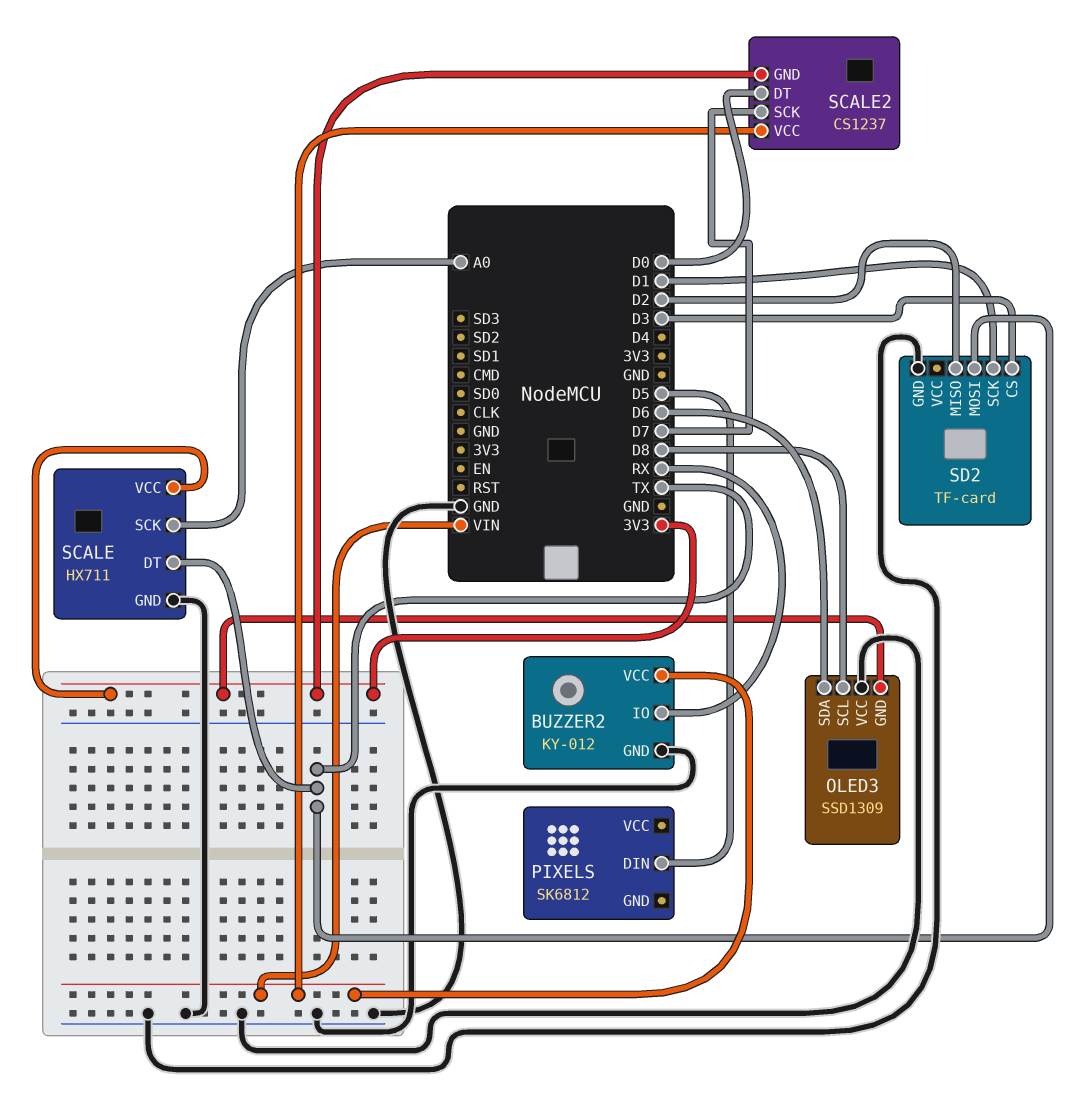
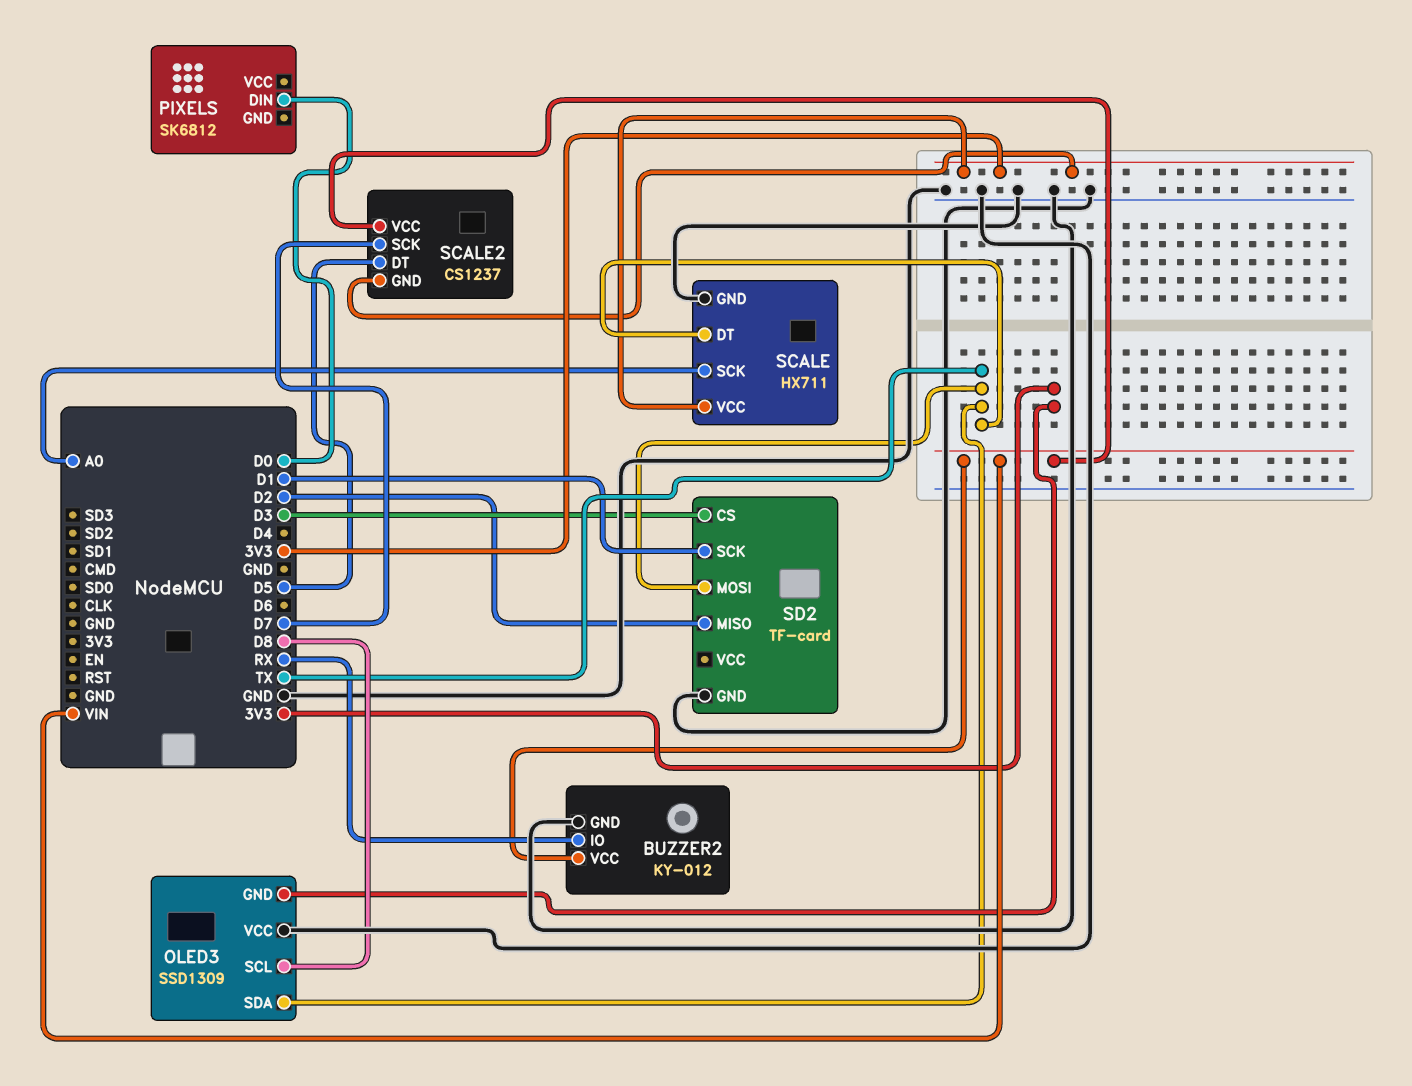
OLED3 pin SDA: D6 -> TX
PIXELS pin DIN: D5 -> D0
SCALE2 pin DT: D0 -> D5

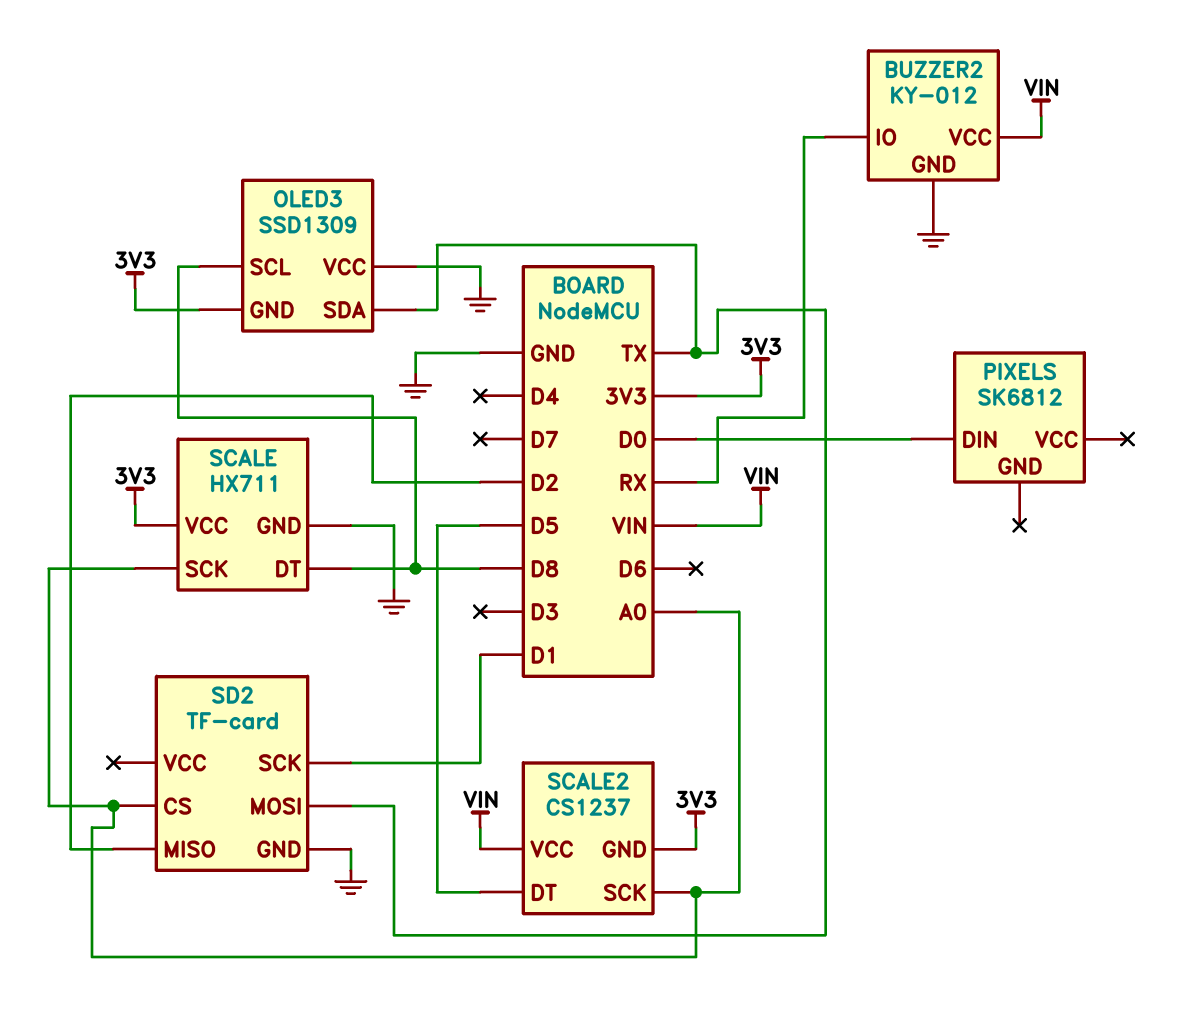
SCALE pin DT: TX -> D8
SCALE2 pin SCK: D7 -> A0
SD2 pin CS: D3 -> A0

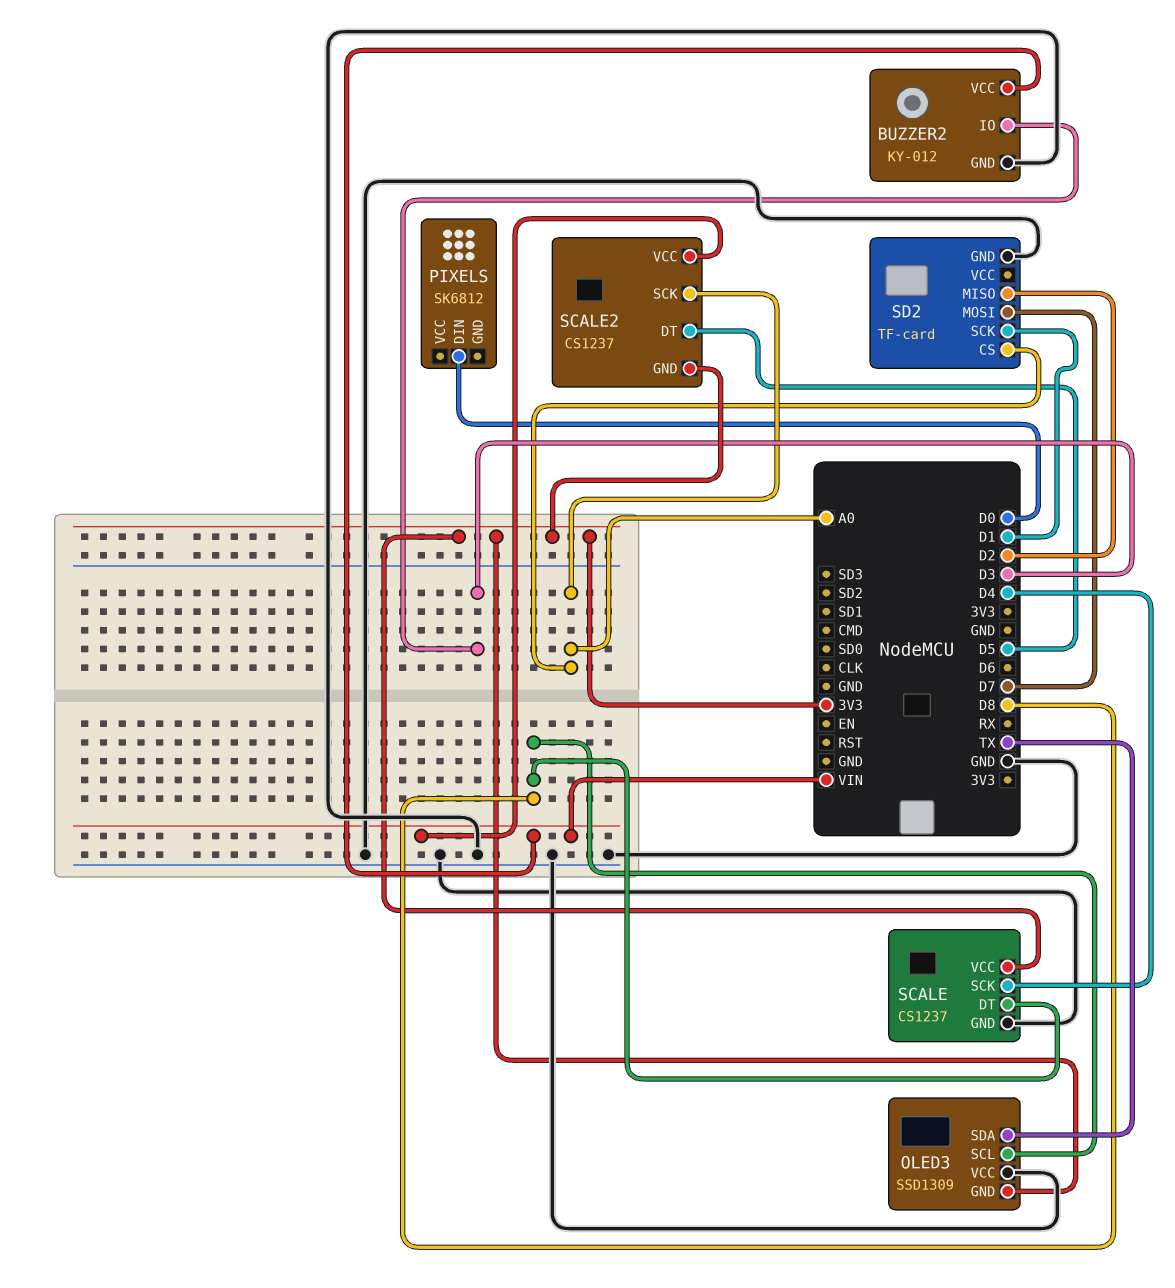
BUZZER2 pin IO: RX -> D3
SCALE: HX711 -> CS1237
SCALE pin SCK: A0 -> D4
SD2 pin MOSI: TX -> D7

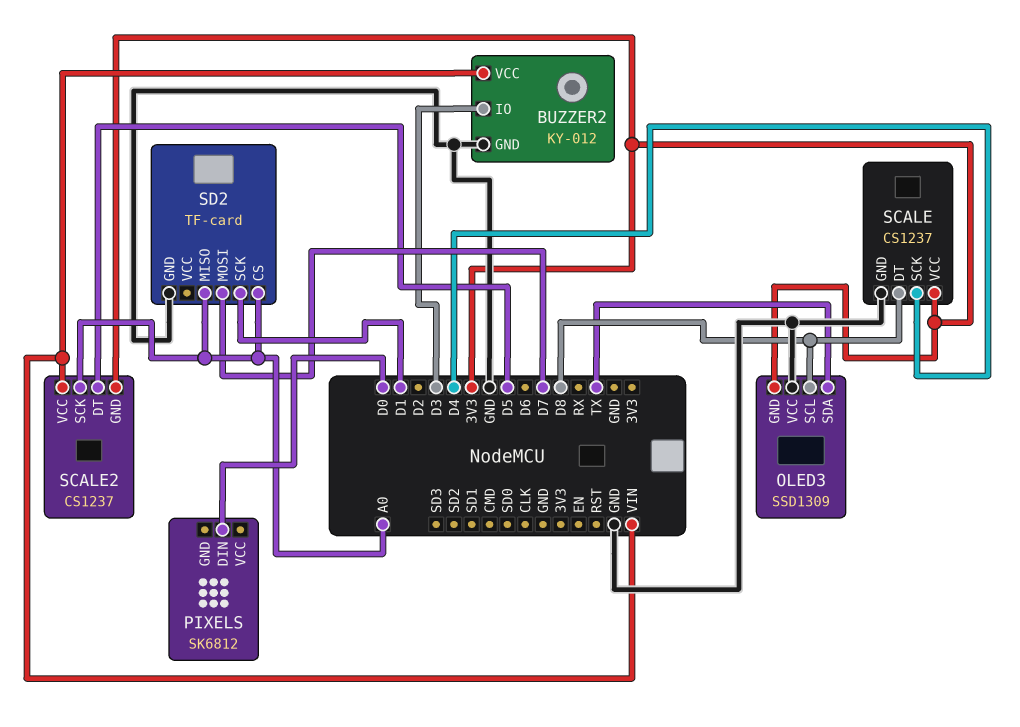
SD2 pin MISO: D2 -> A0

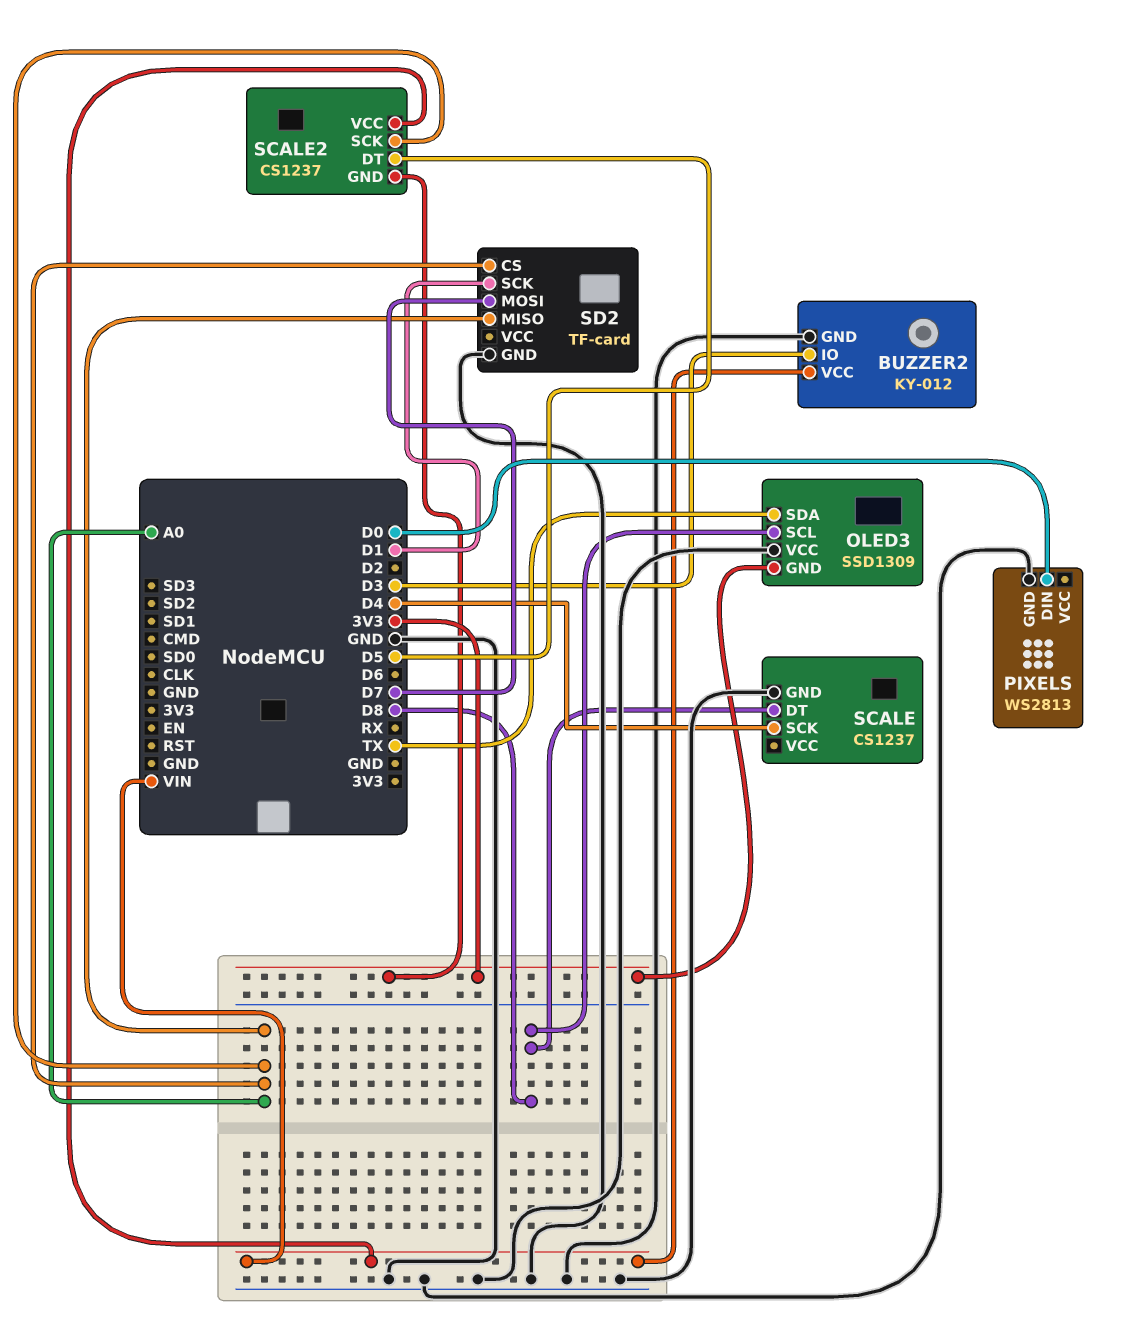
PIXELS: SK6812 -> WS2813
PIXELS pin GND: none -> GND
SCALE pin VCC: 3V3 -> none

